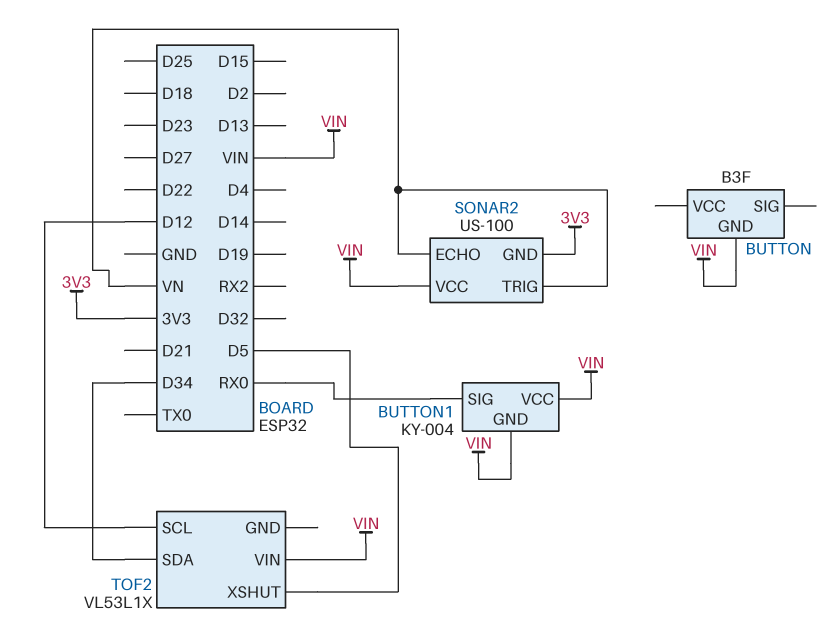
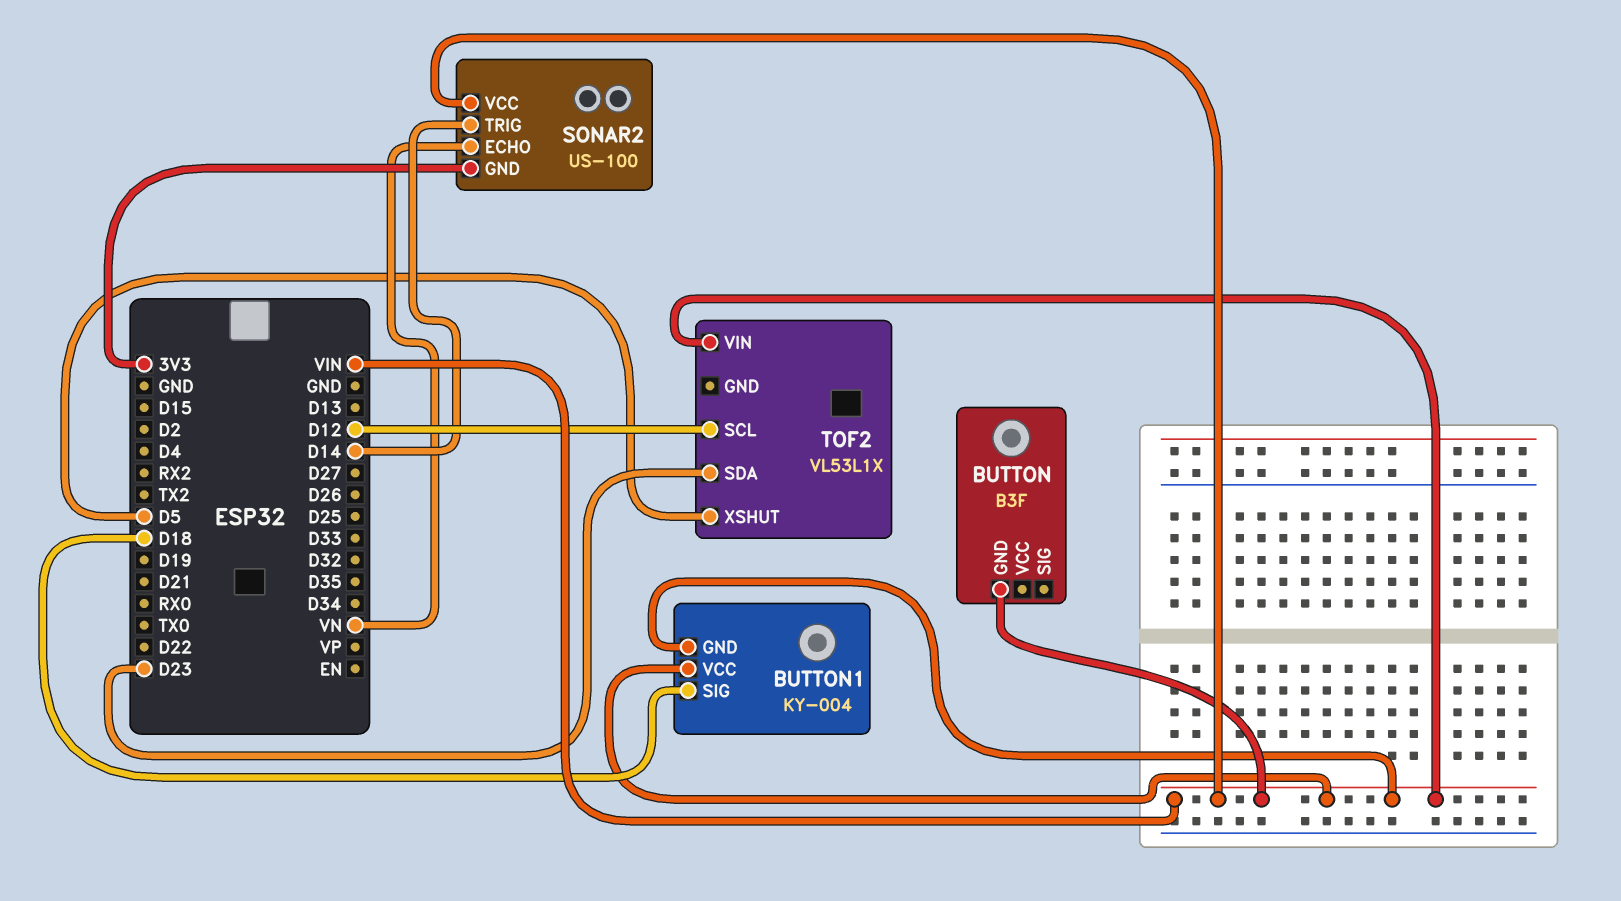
BUTTON1 pin SIG: RX0 -> D18
SONAR2 pin TRIG: VN -> D14
TOF2 pin SDA: D34 -> D23

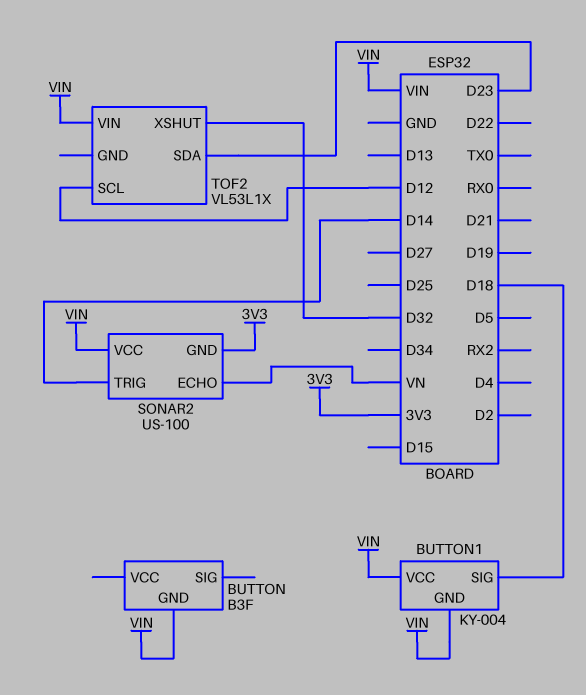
TOF2 pin XSHUT: D5 -> D32

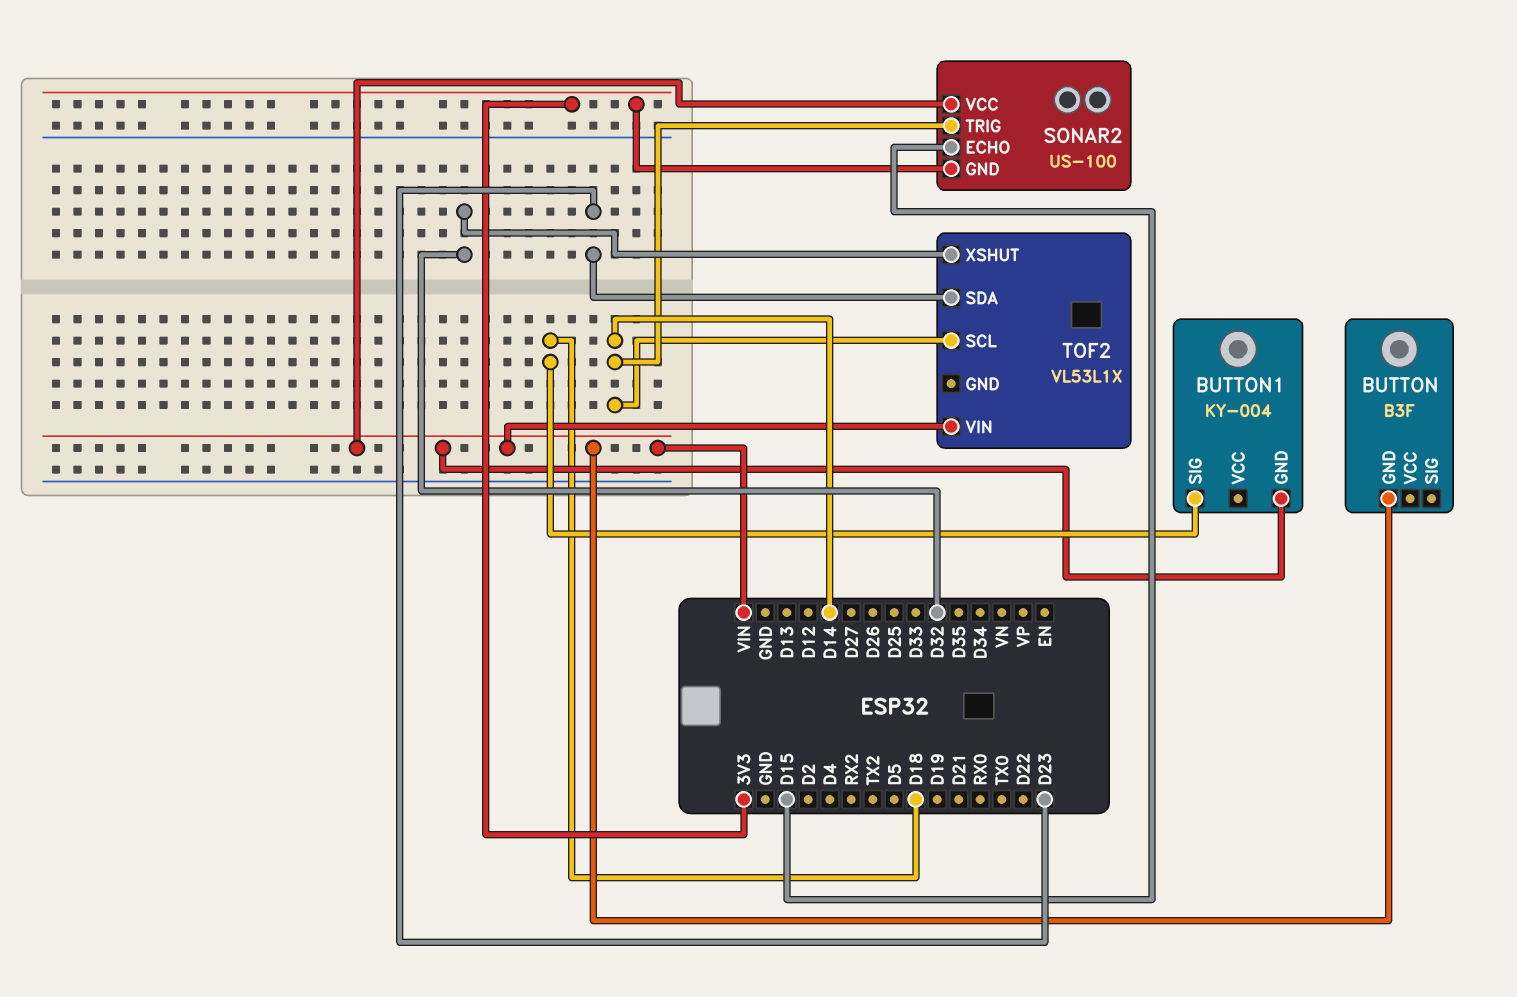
BUTTON1 pin VCC: VIN -> none
SONAR2 pin ECHO: VN -> D15
TOF2 pin SCL: D12 -> D14

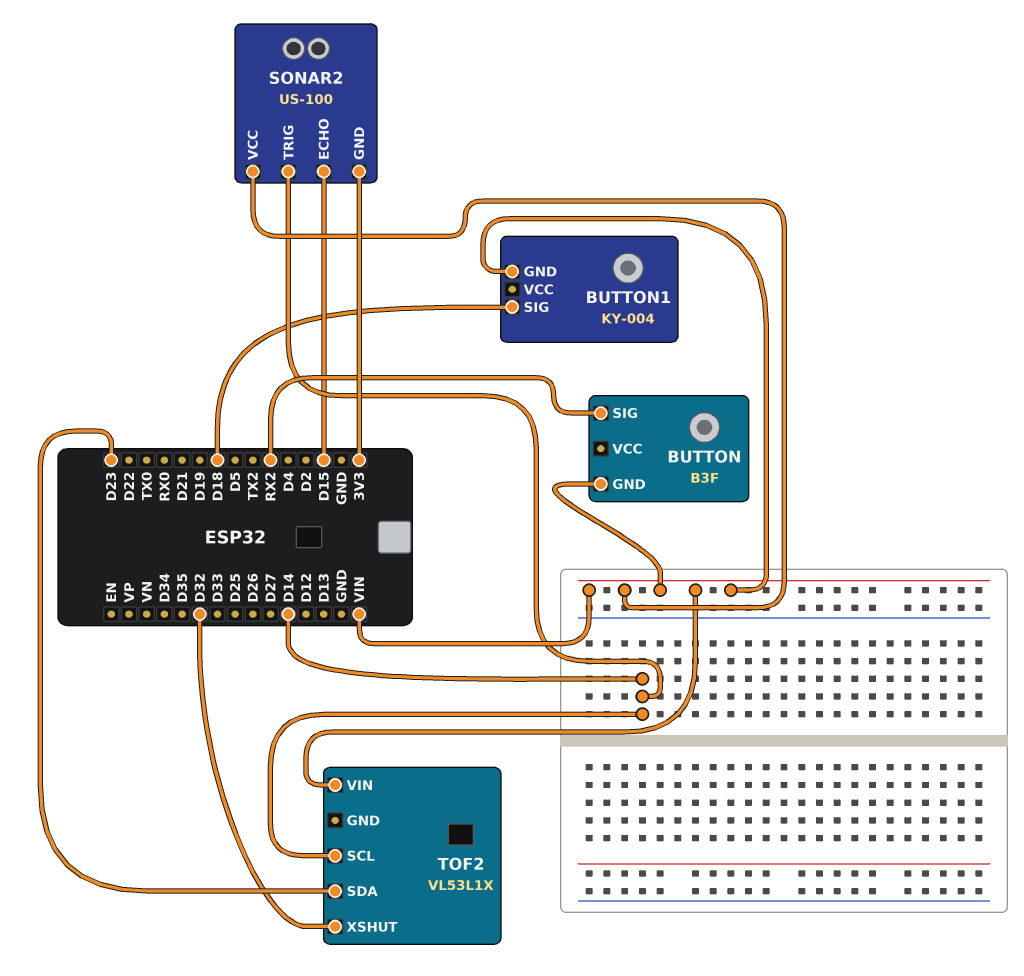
BUTTON pin SIG: none -> RX2

